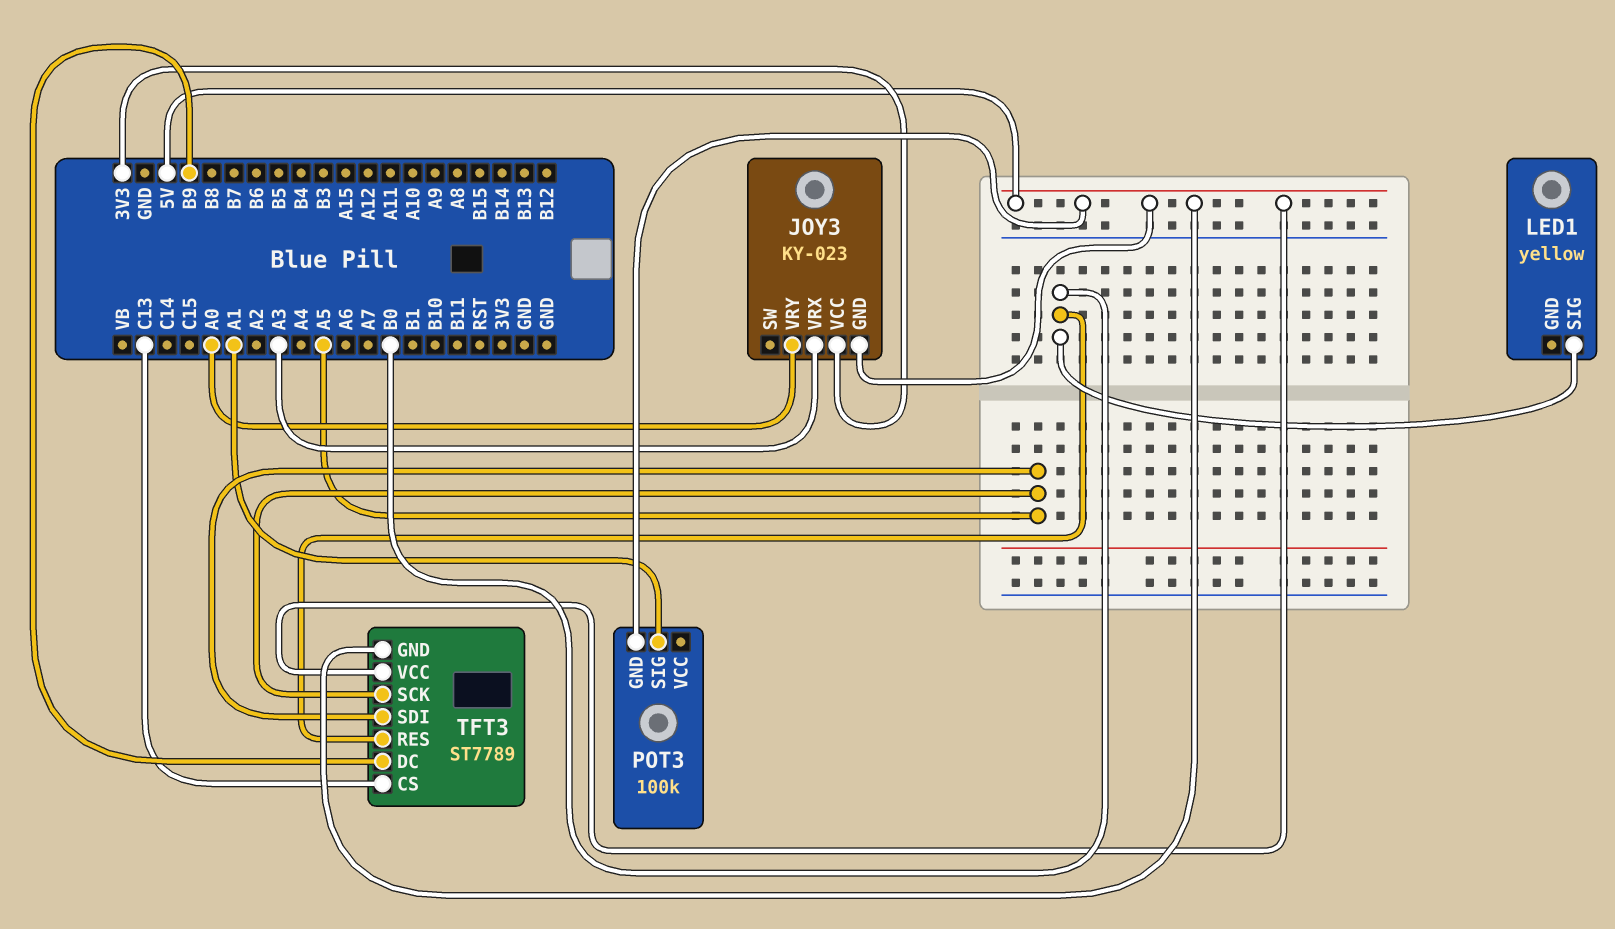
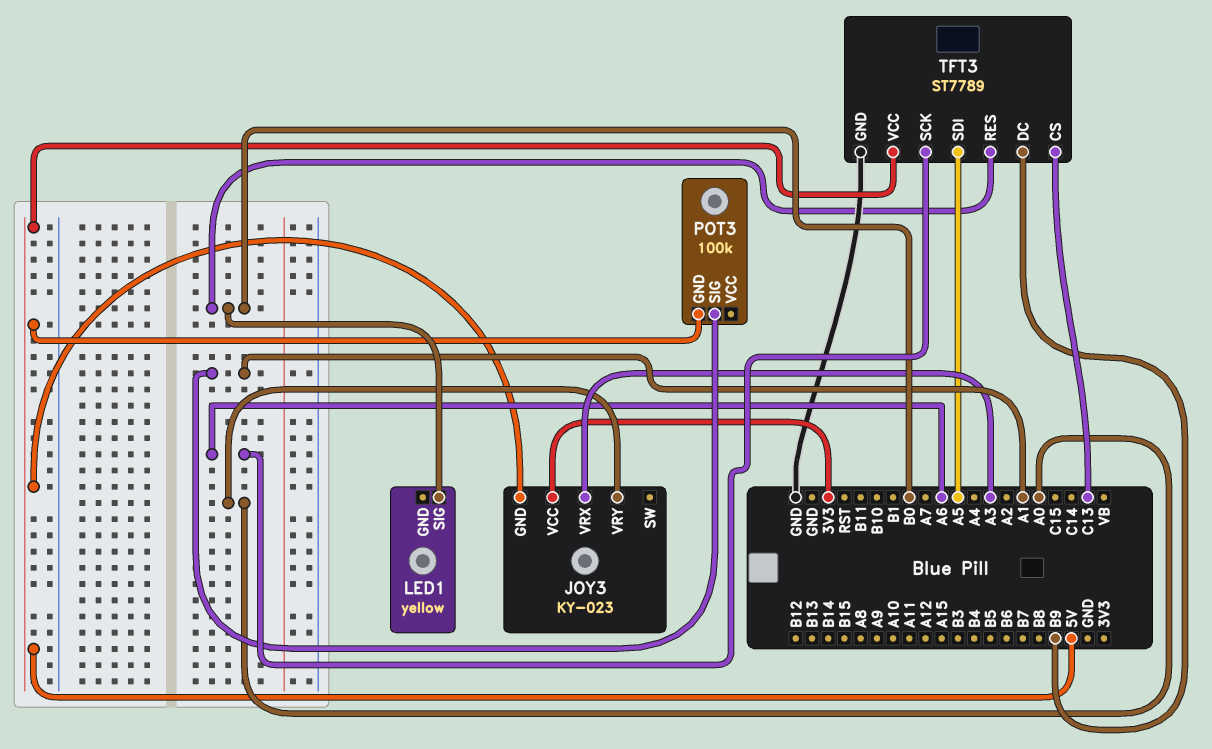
TFT3 pin GND: 5V -> GND
TFT3 pin SCK: A5 -> A6

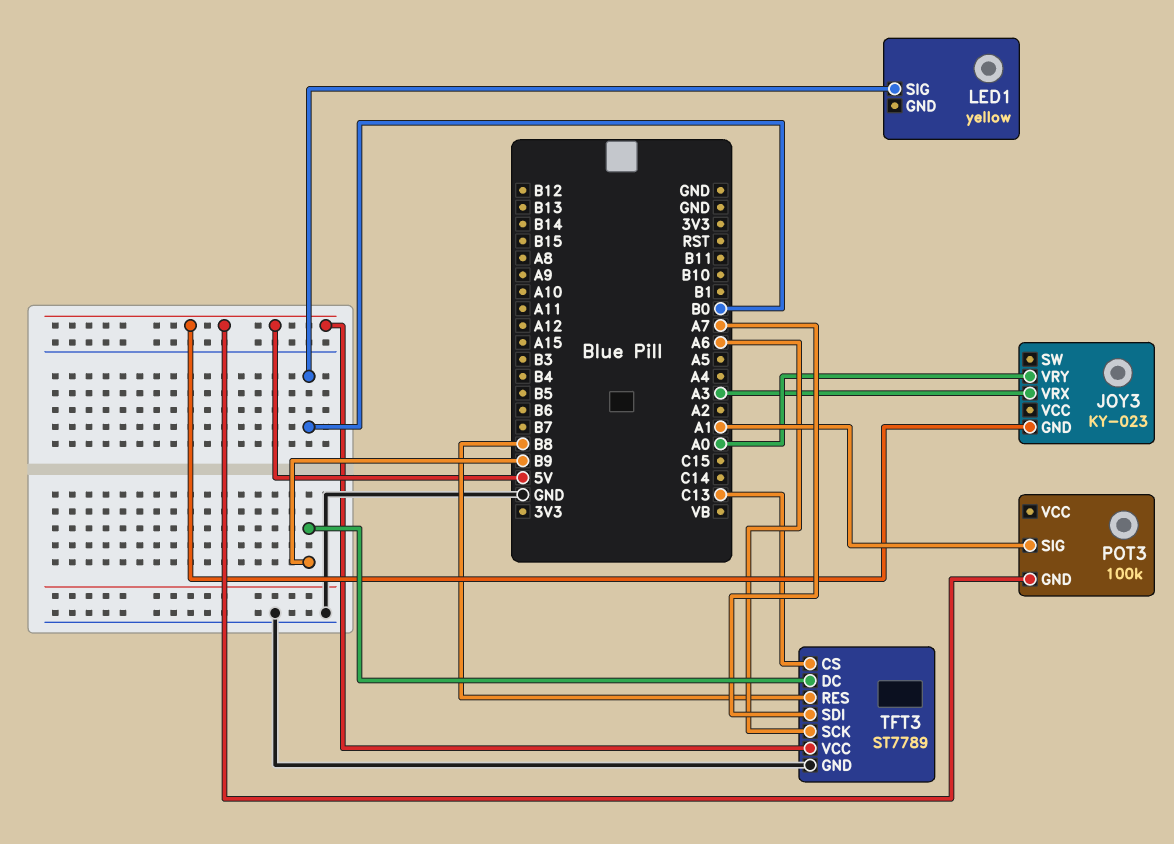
JOY3 pin VCC: 3V3 -> none
TFT3 pin RES: B0 -> B8
TFT3 pin SDI: A5 -> A7

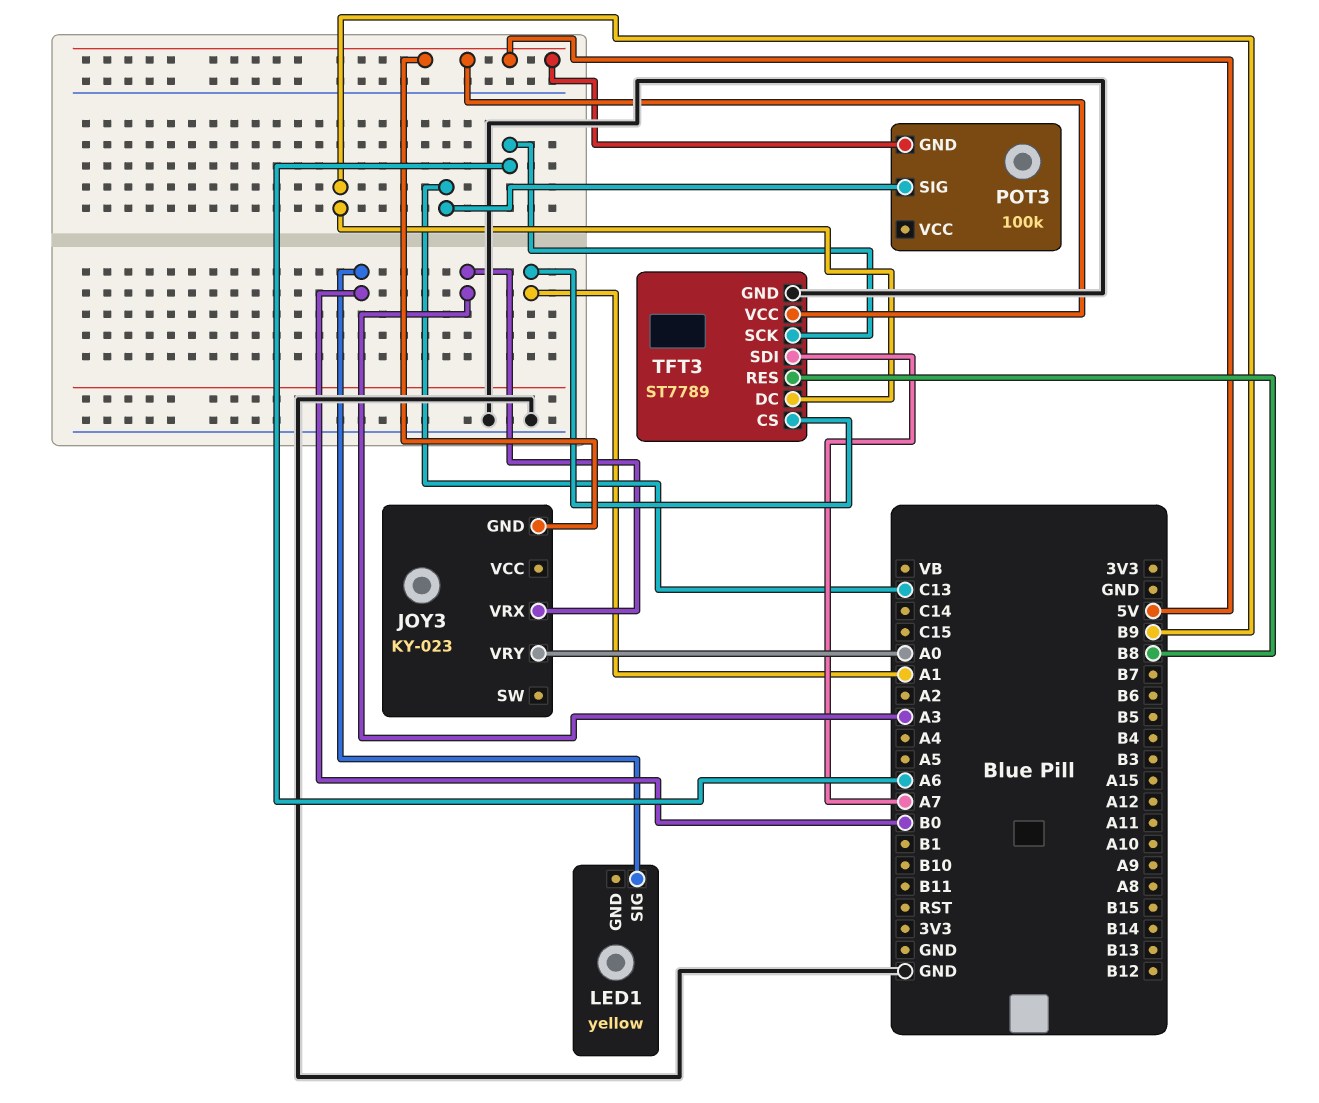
POT3 pin SIG: A1 -> C13
TFT3 pin CS: C13 -> A1

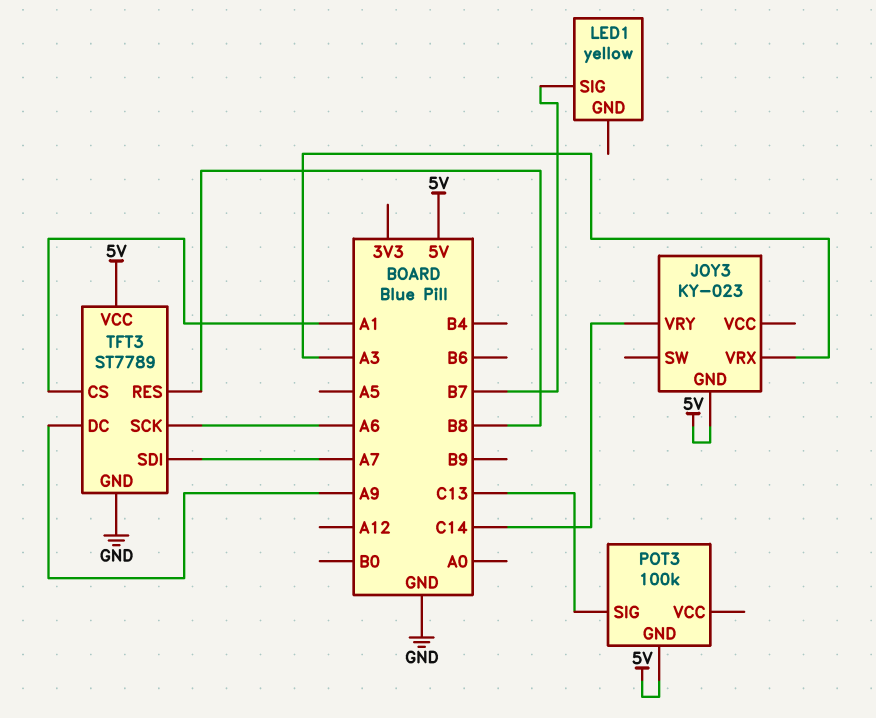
JOY3 pin VRY: A0 -> C14
LED1 pin SIG: B0 -> B7
TFT3 pin DC: B9 -> A9

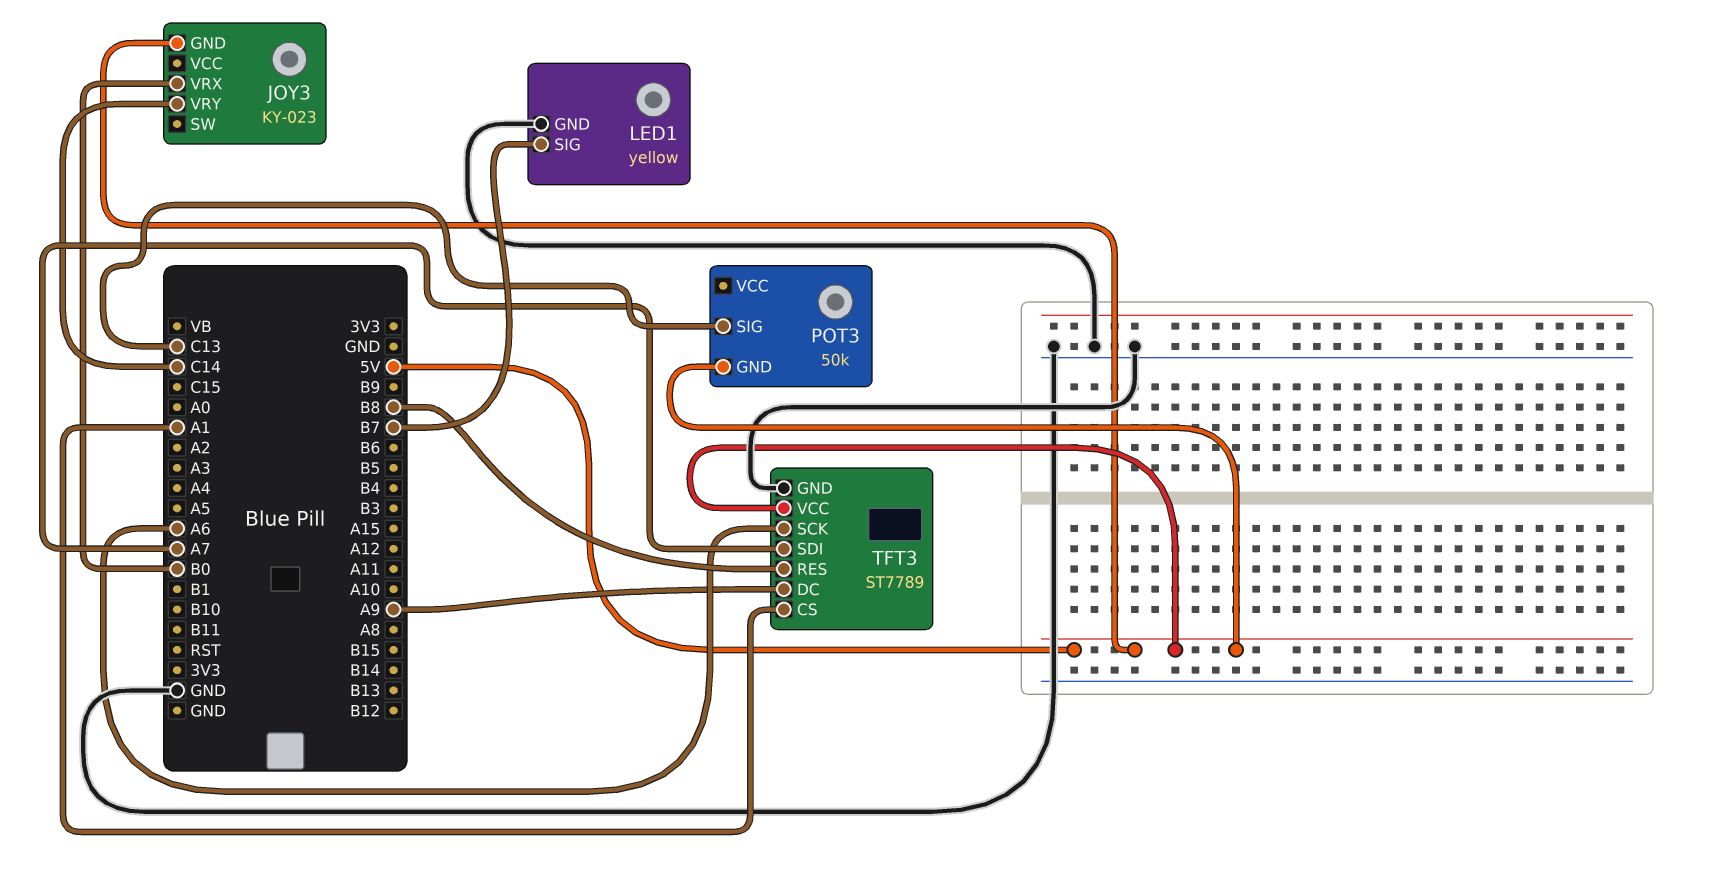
JOY3 pin VRX: A3 -> B0
LED1 pin GND: none -> GND
POT3: 100k -> 50k

